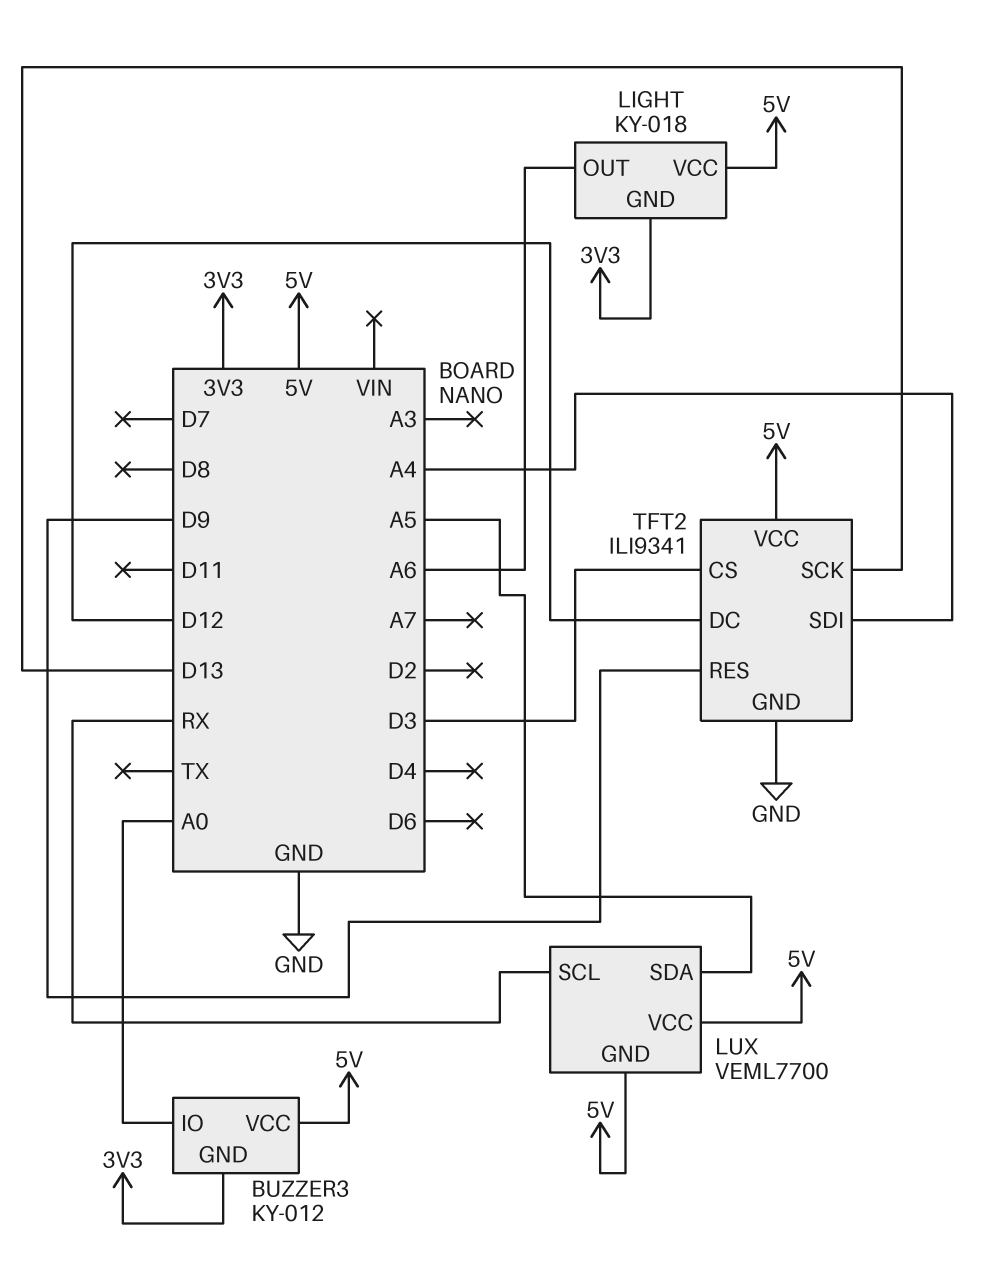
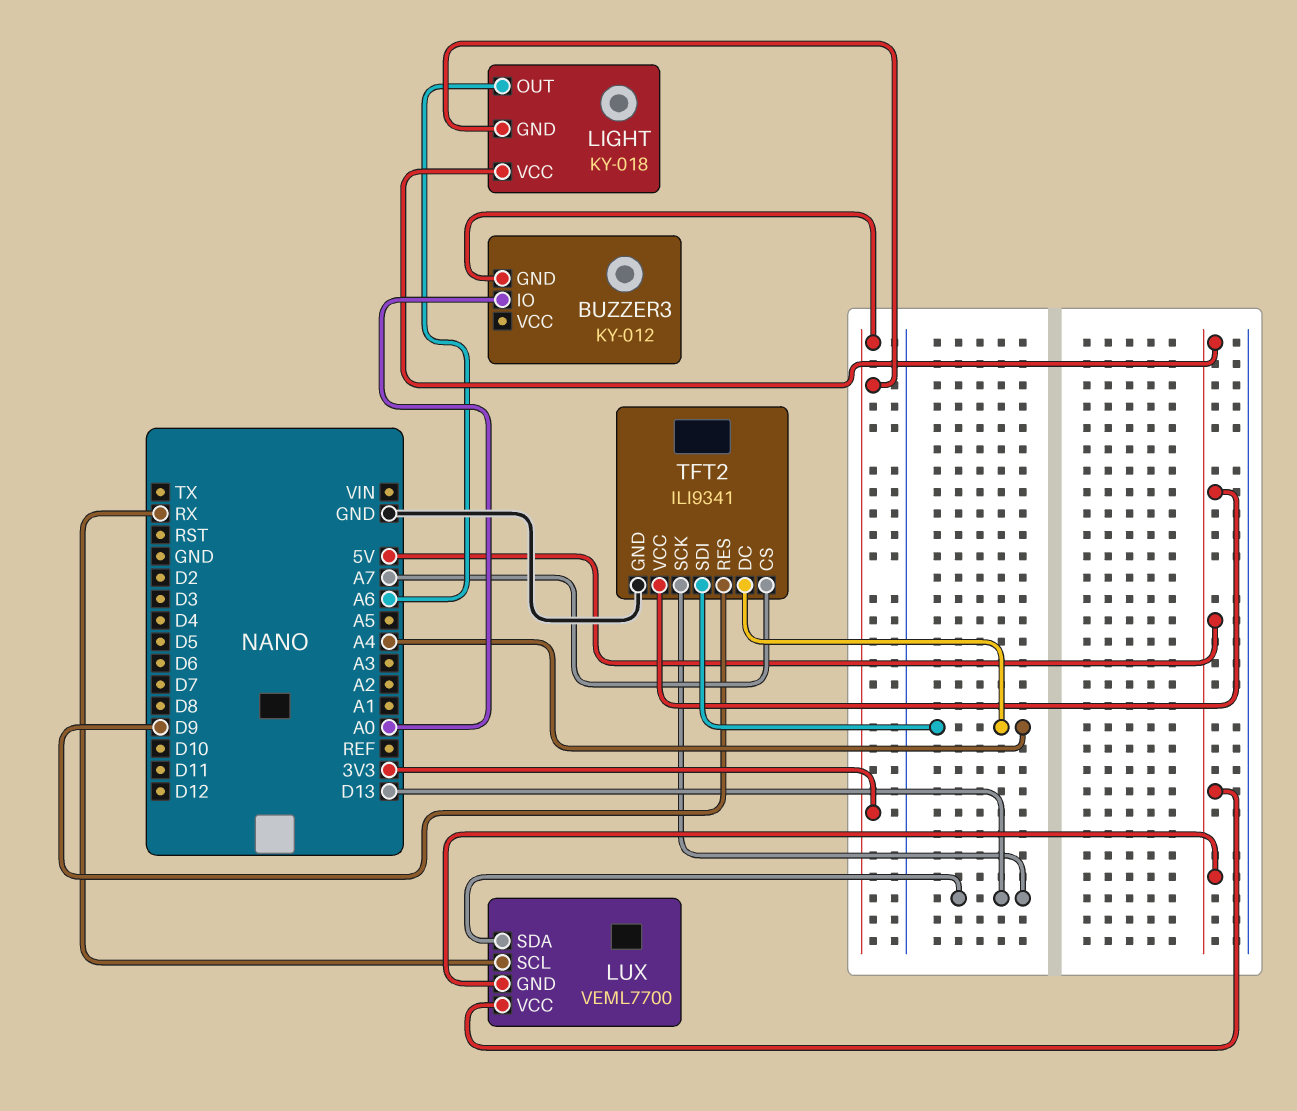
BUZZER3 pin VCC: 5V -> none
LUX pin SDA: A5 -> D13
TFT2 pin CS: D3 -> A7
TFT2 pin DC: D12 -> A4

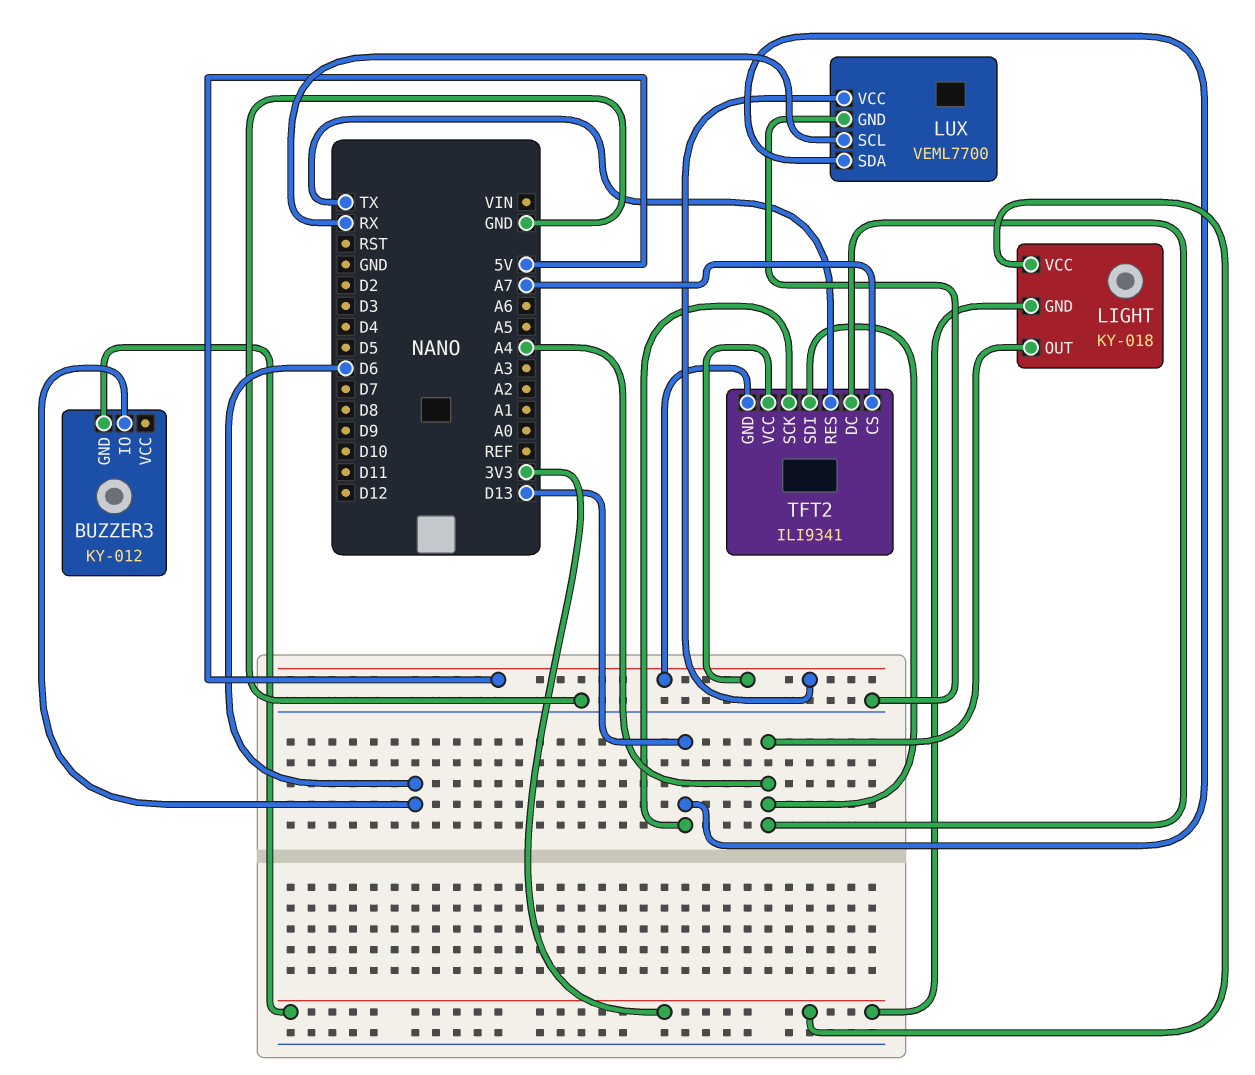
BUZZER3 pin IO: A0 -> D6
LIGHT pin OUT: A6 -> A4
LIGHT pin VCC: 5V -> 3V3
LUX pin GND: 5V -> GND
TFT2 pin GND: GND -> 5V
TFT2 pin RES: D9 -> TX

